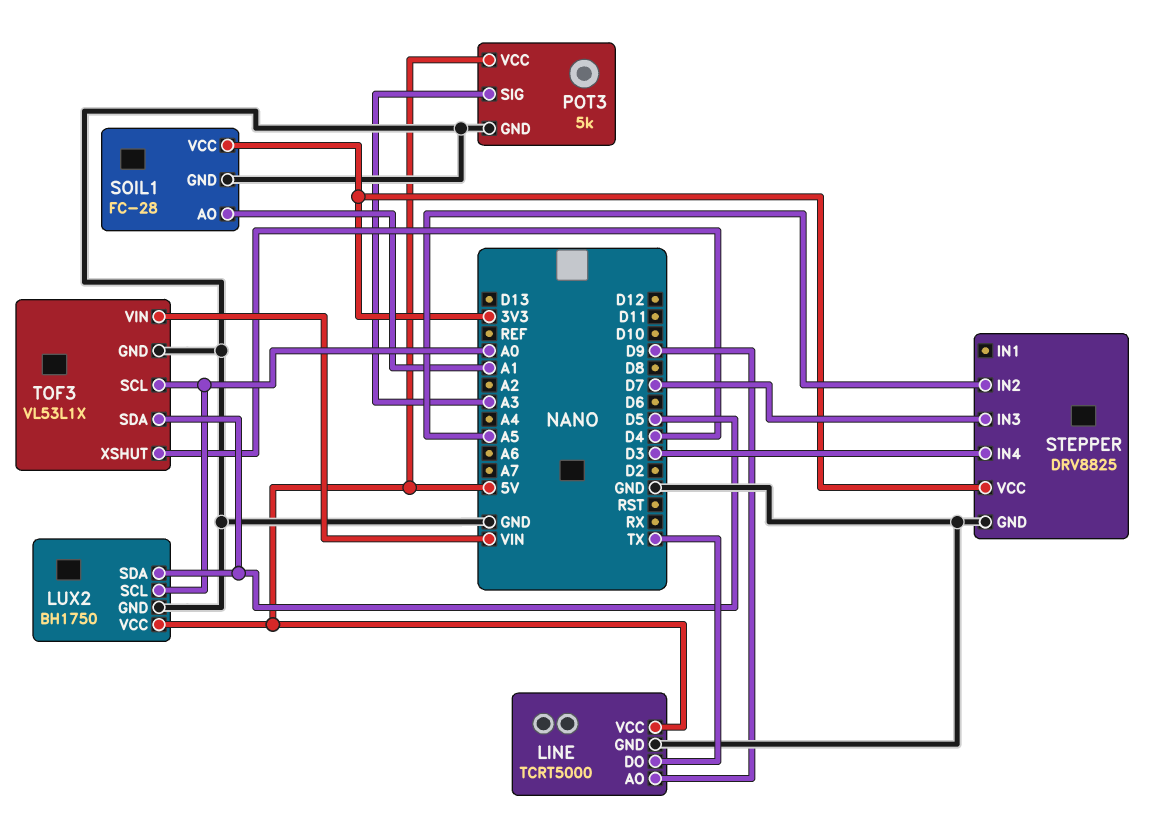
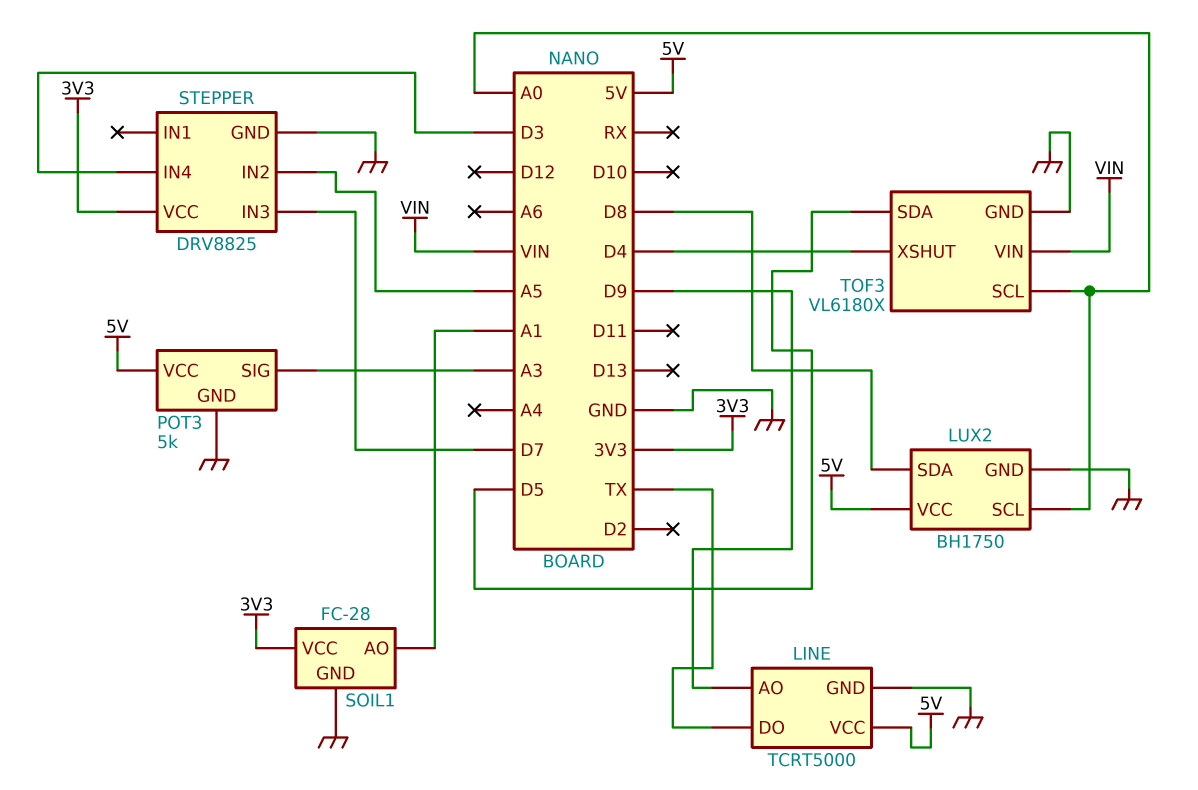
LUX2 pin SDA: D5 -> D8
TOF3: VL53L1X -> VL6180X

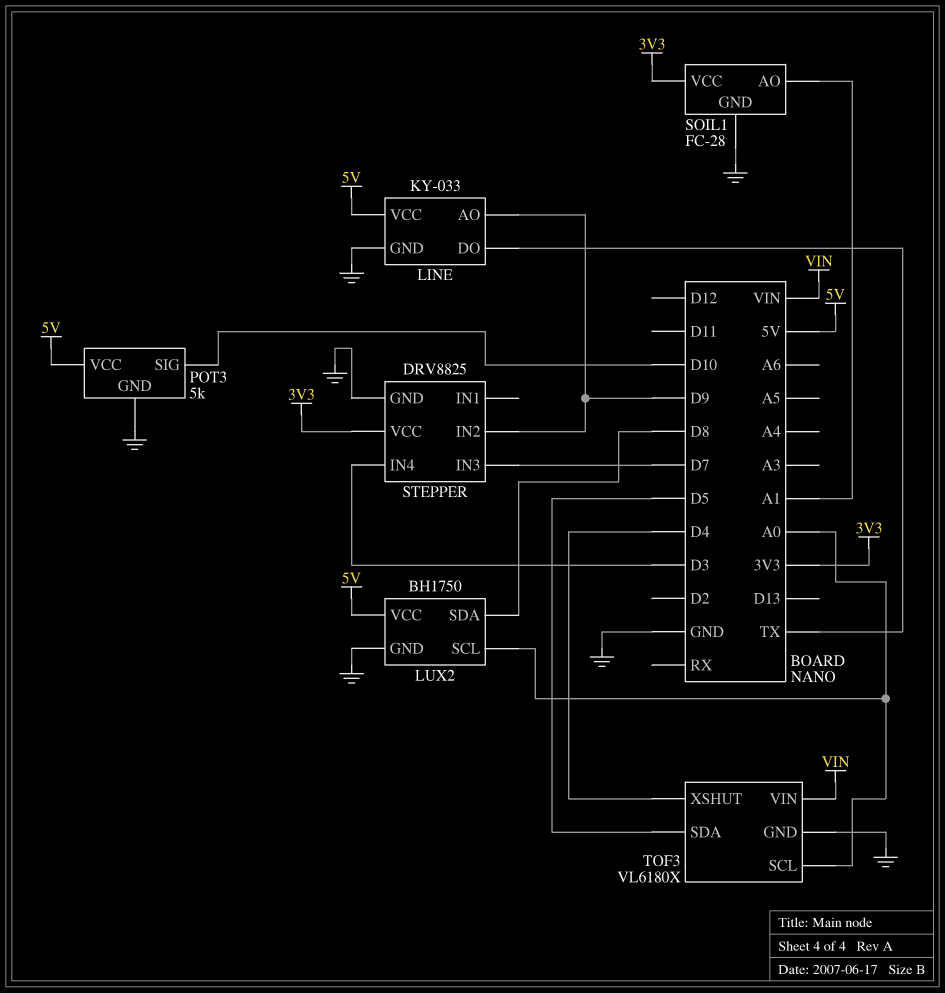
LINE: TCRT5000 -> KY-033
POT3 pin SIG: A3 -> D10
STEPPER pin IN2: A5 -> D9

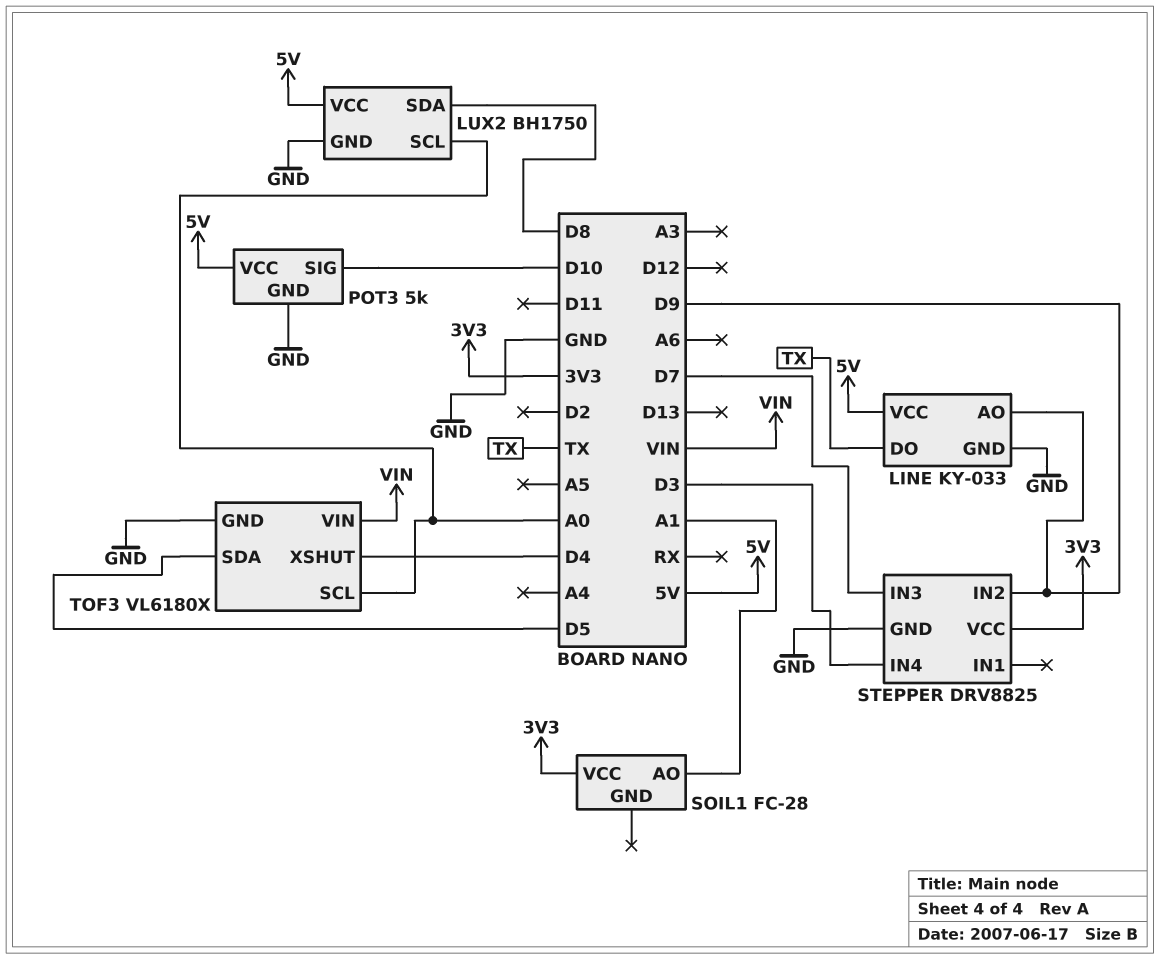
SOIL1 pin GND: GND -> none

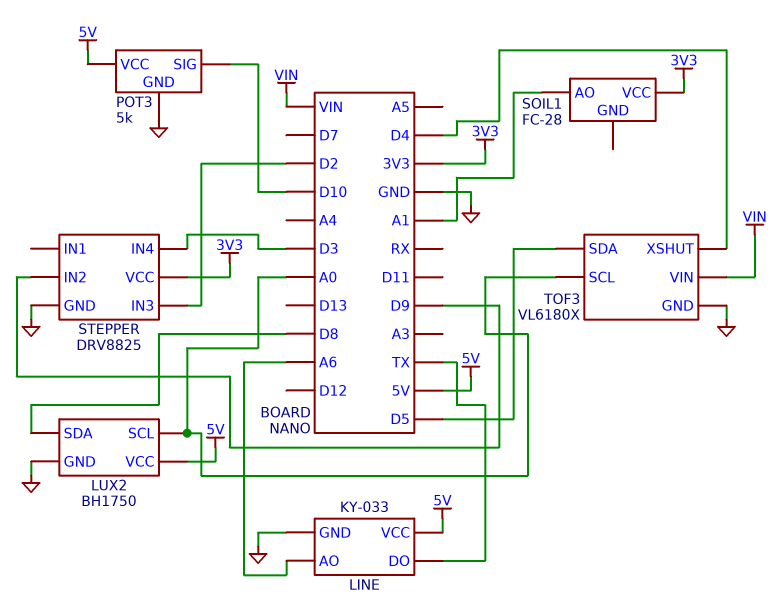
LINE pin AO: D9 -> A6
STEPPER pin IN3: D7 -> D2

